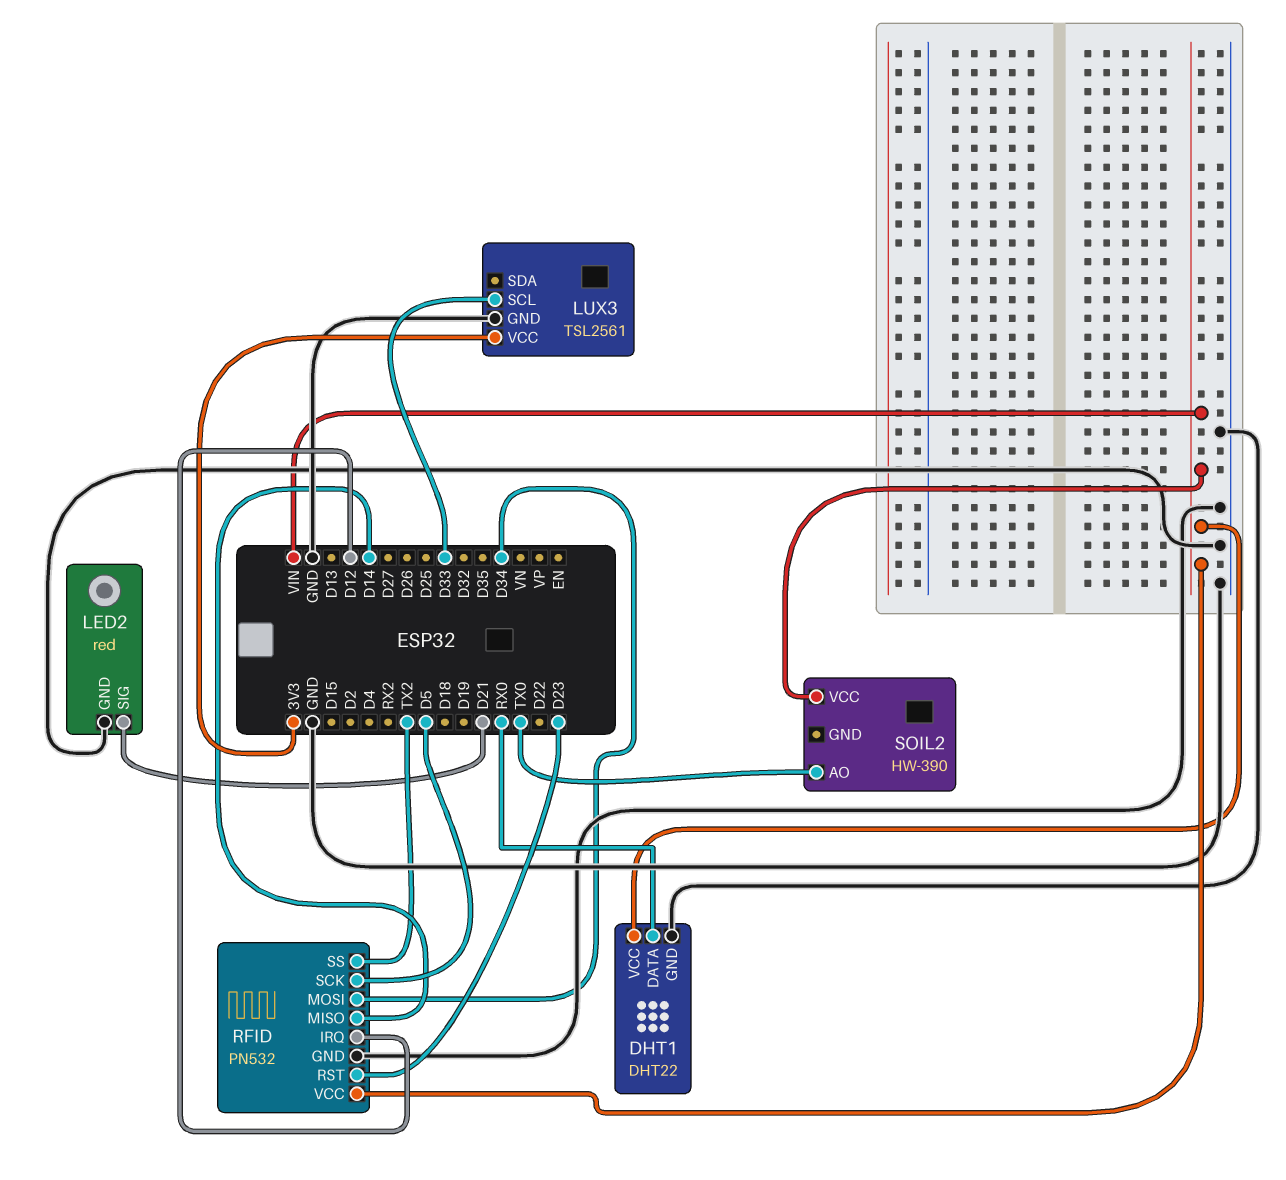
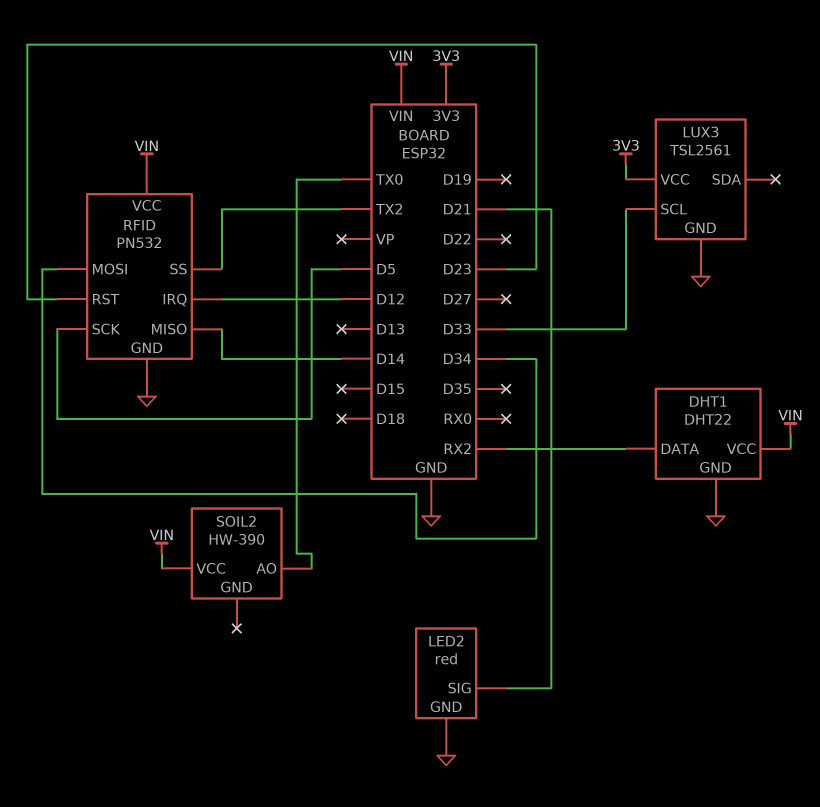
DHT1 pin DATA: RX0 -> RX2

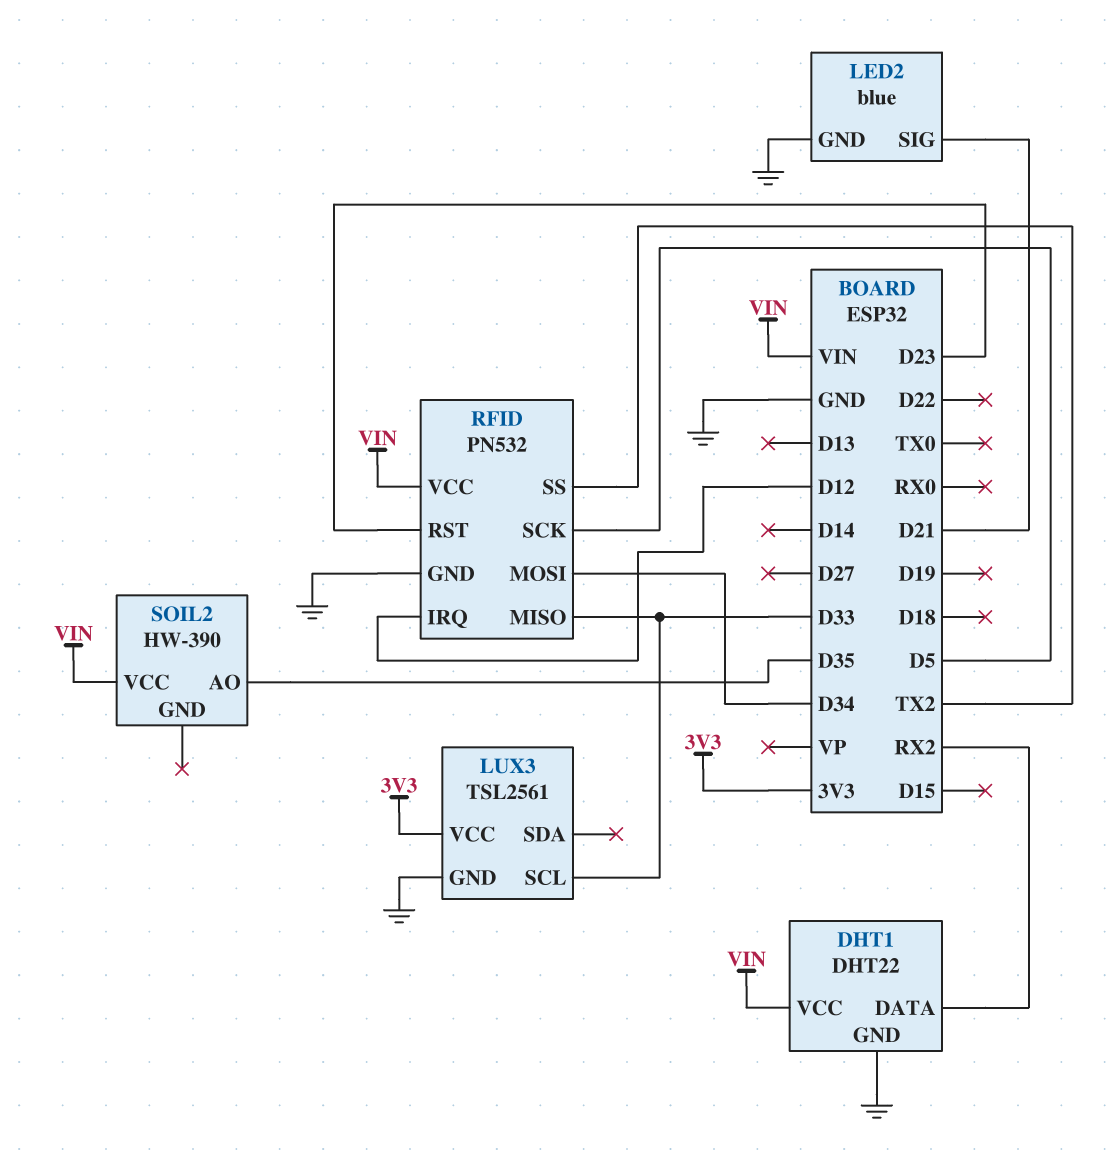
LED2: red -> blue
RFID pin MISO: D14 -> D33
SOIL2 pin AO: TX0 -> D35

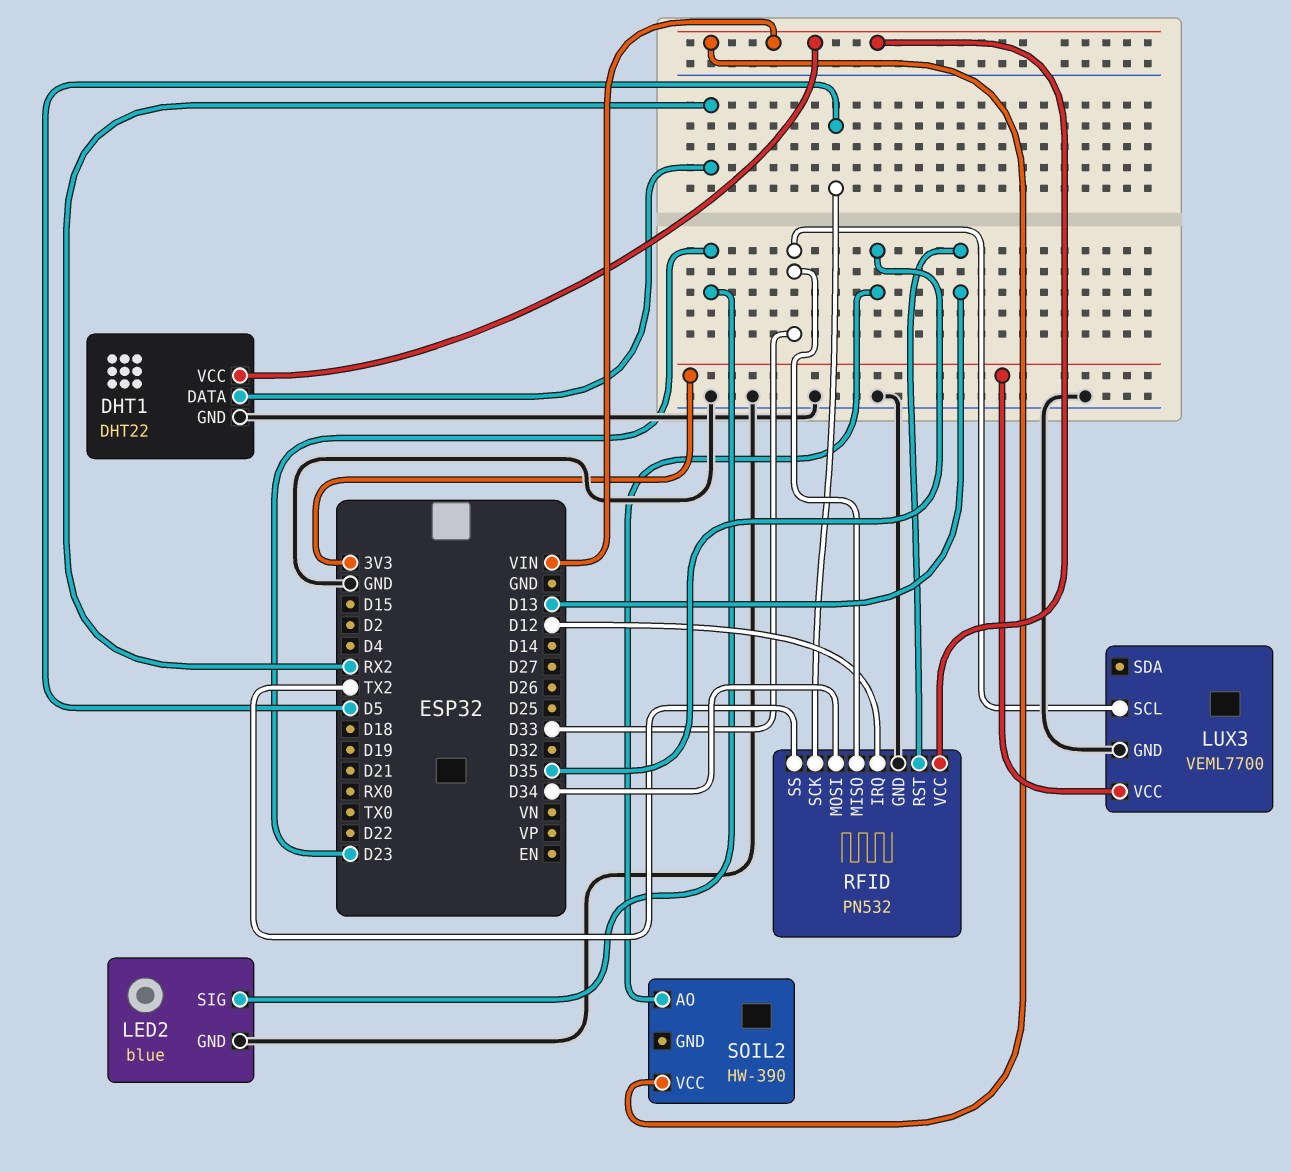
LED2 pin SIG: D21 -> D23
LUX3: TSL2561 -> VEML7700
RFID pin RST: D23 -> D13

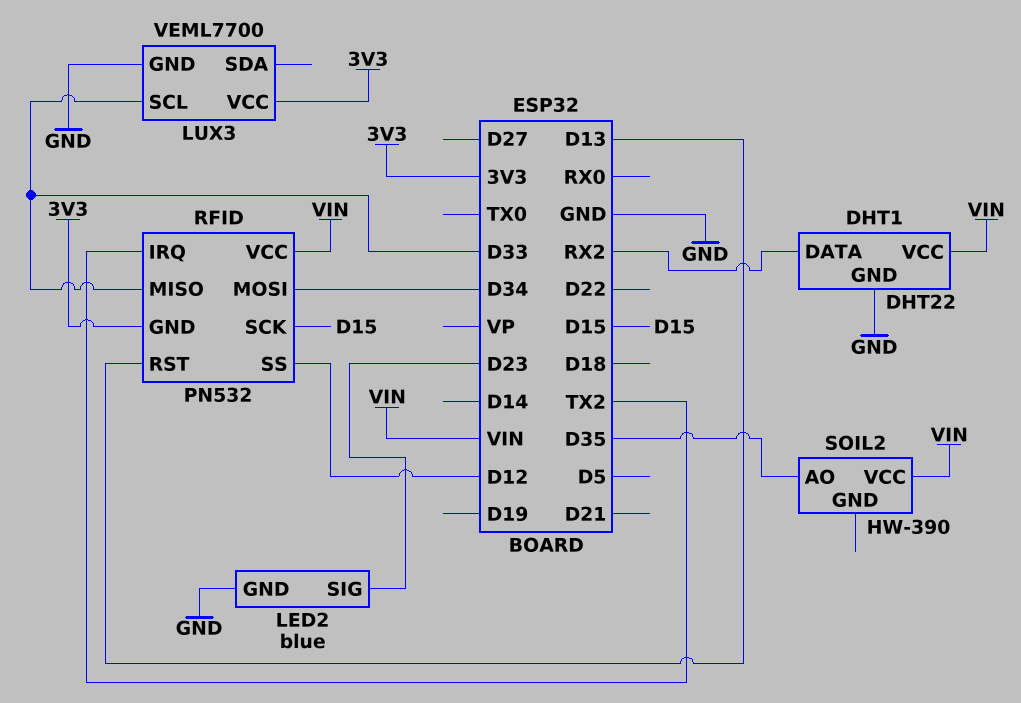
RFID pin GND: GND -> 3V3
RFID pin IRQ: D12 -> TX2
RFID pin SCK: D5 -> D15
RFID pin SS: TX2 -> D12

